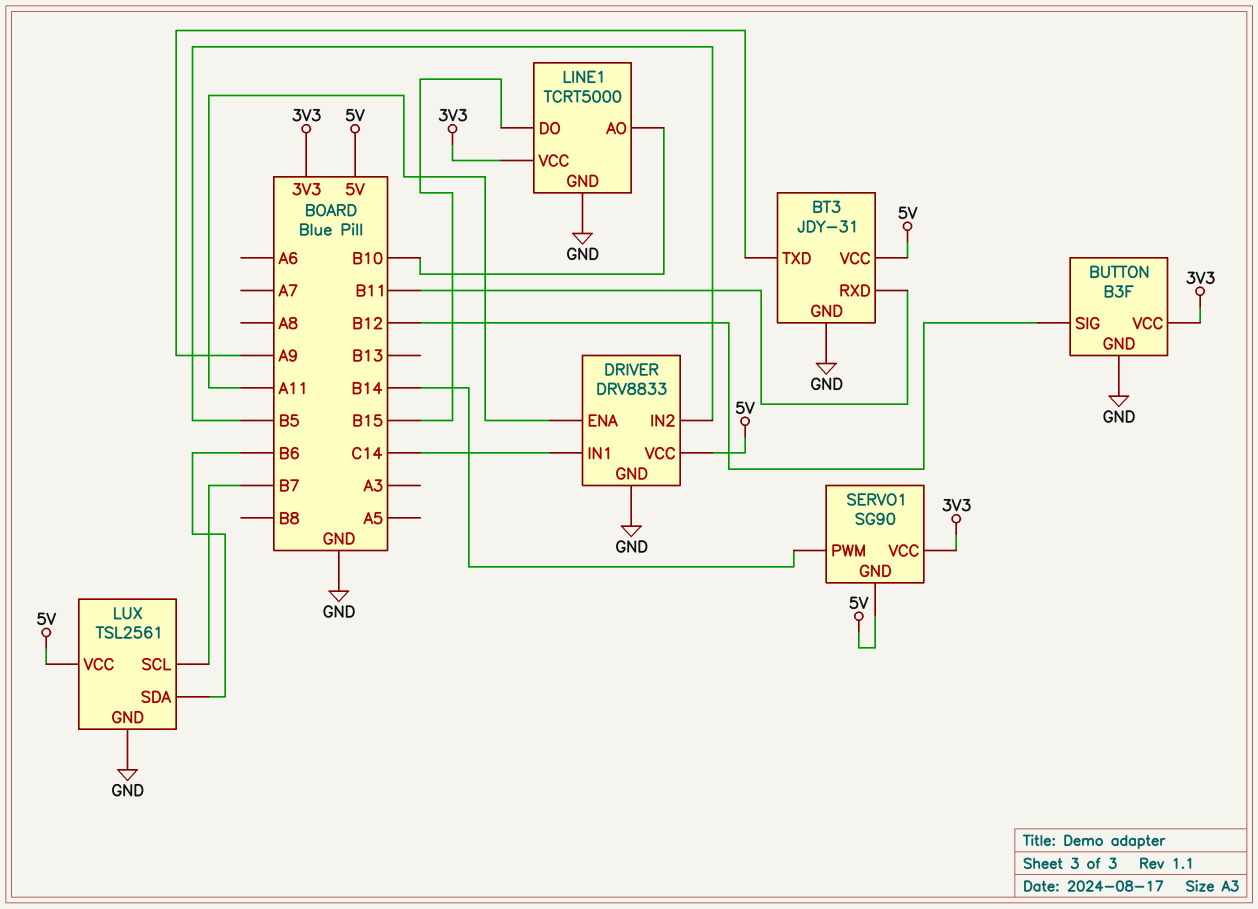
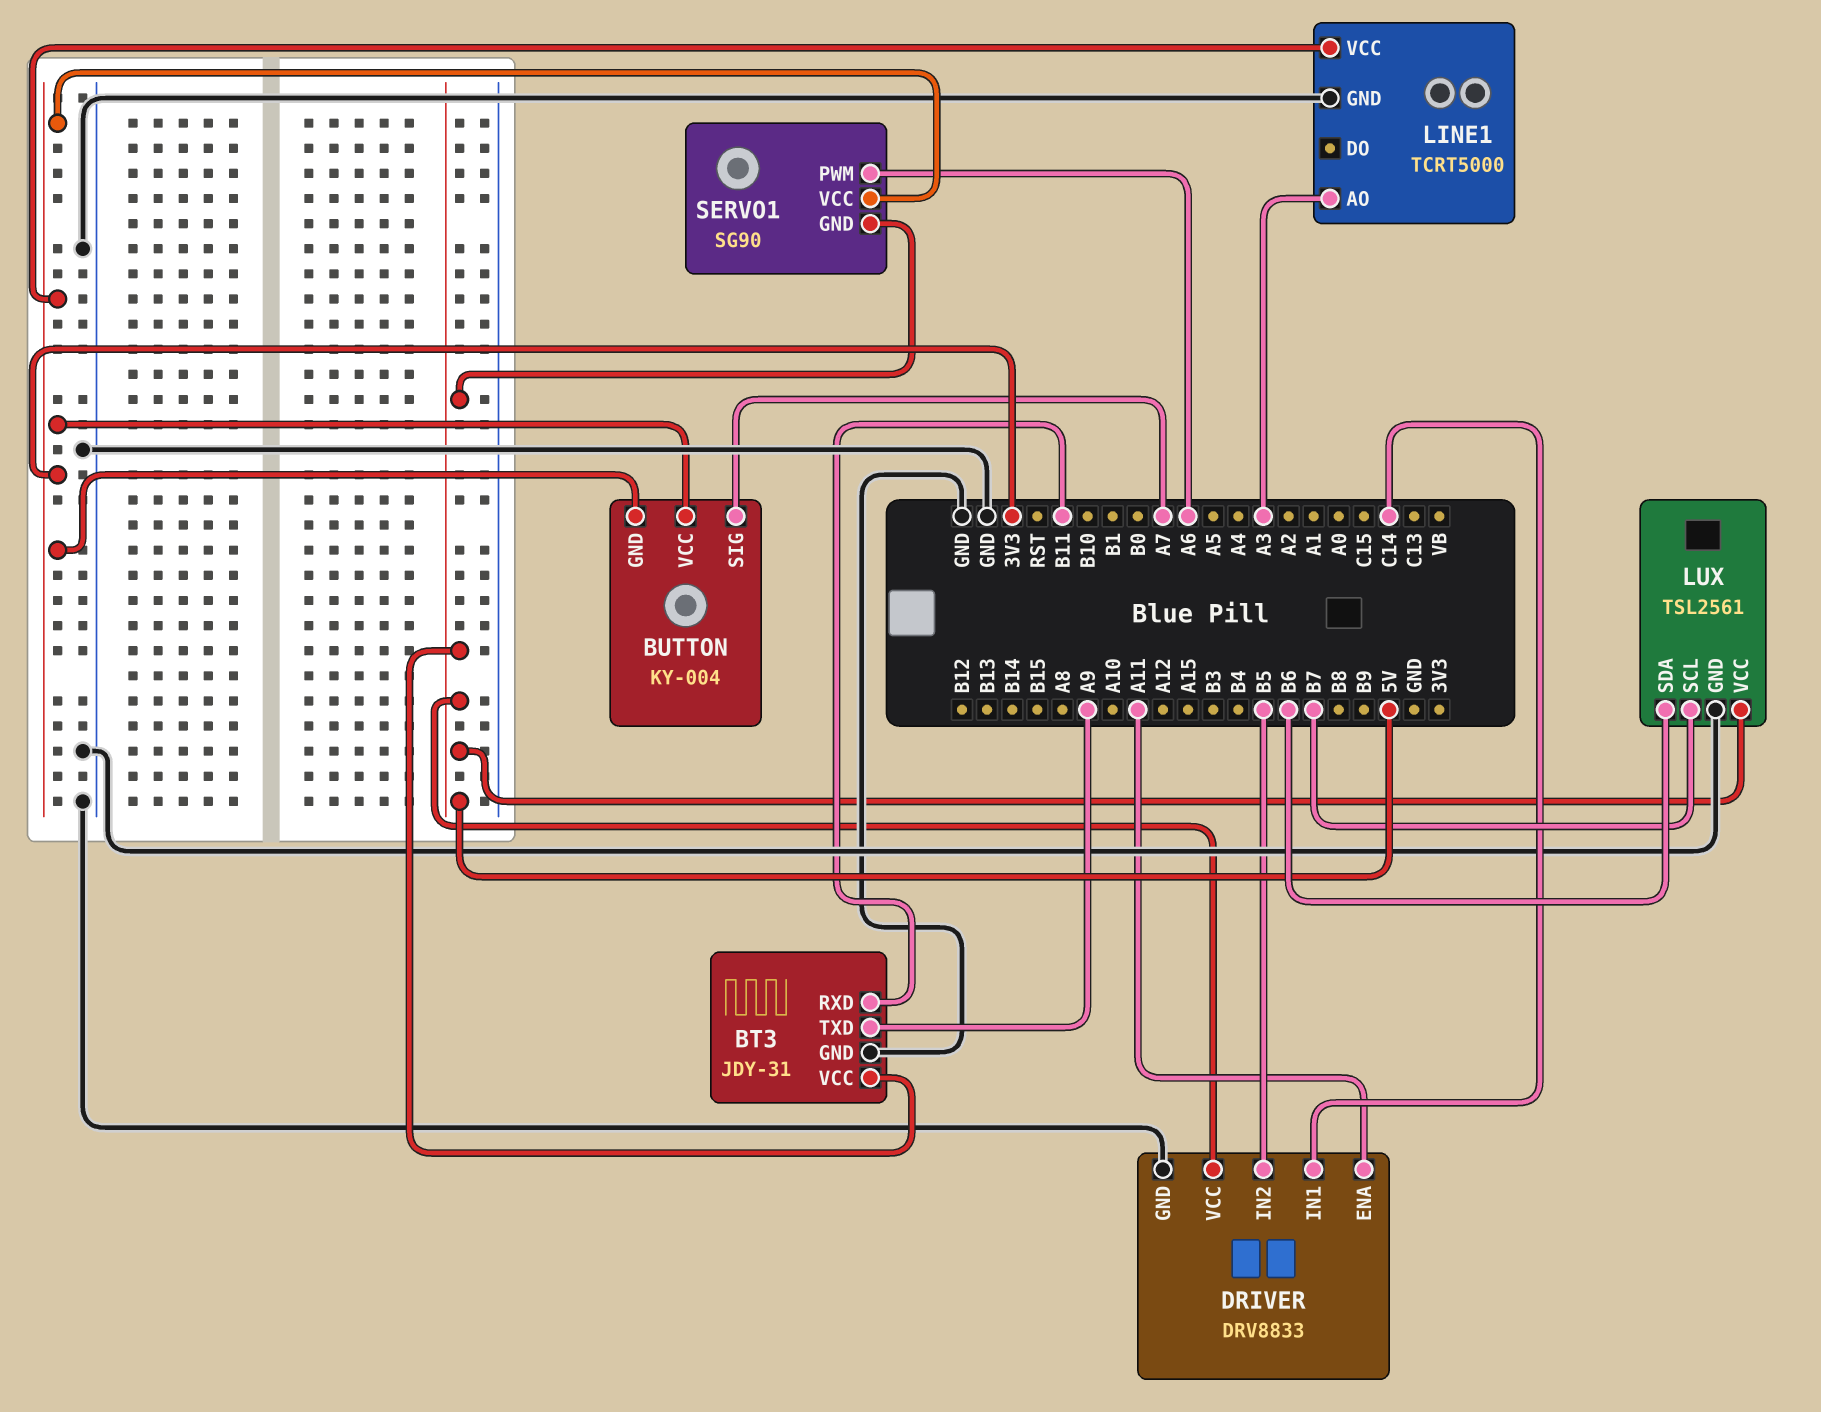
BUTTON: B3F -> KY-004
BUTTON pin GND: GND -> 3V3
BUTTON pin SIG: B12 -> A7
LINE1 pin AO: B10 -> A3
LINE1 pin DO: B15 -> none
SERVO1 pin PWM: B14 -> A6

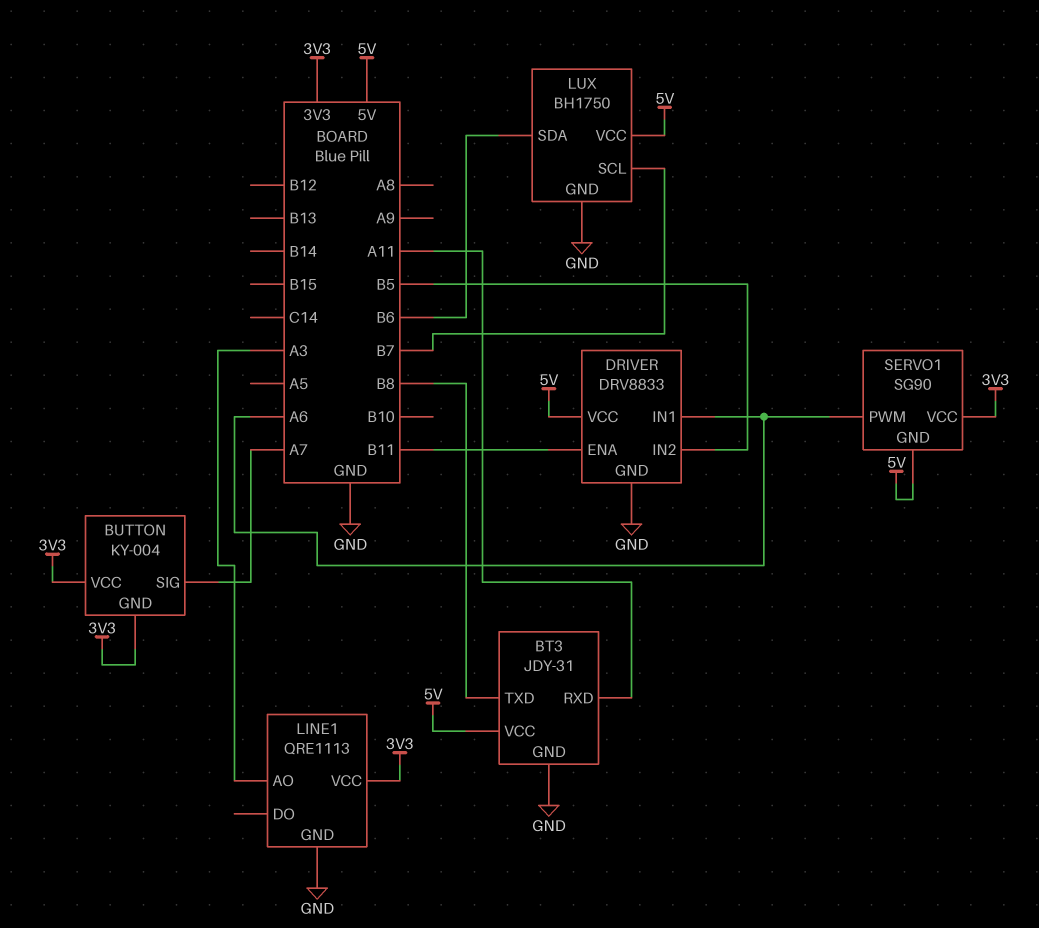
BT3 pin RXD: B11 -> A11
BT3 pin TXD: A9 -> B8
DRIVER pin ENA: A11 -> B11
DRIVER pin IN1: C14 -> A6
LINE1: TCRT5000 -> QRE1113
LUX: TSL2561 -> BH1750

